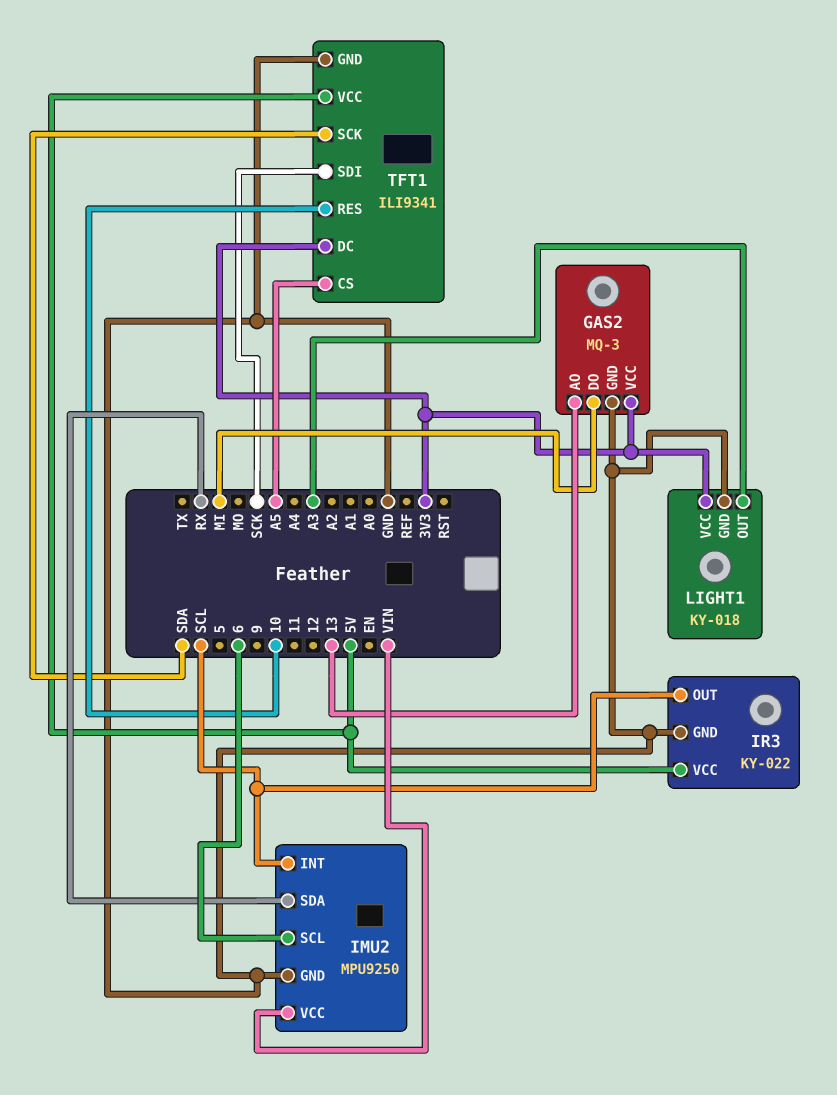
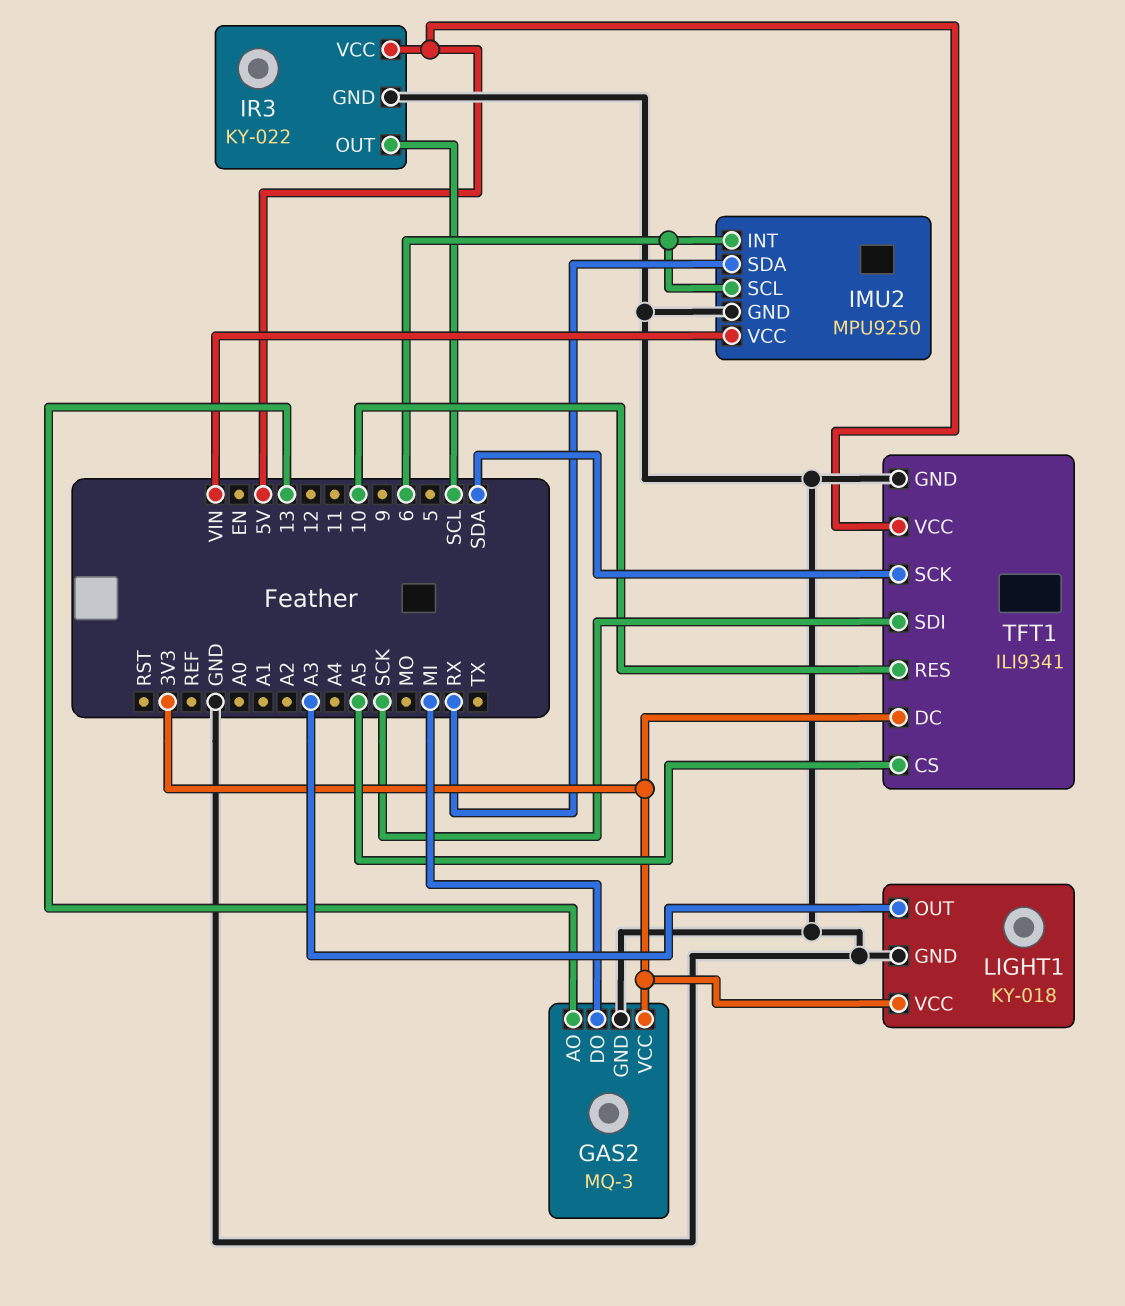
IMU2 pin INT: SCL -> 6

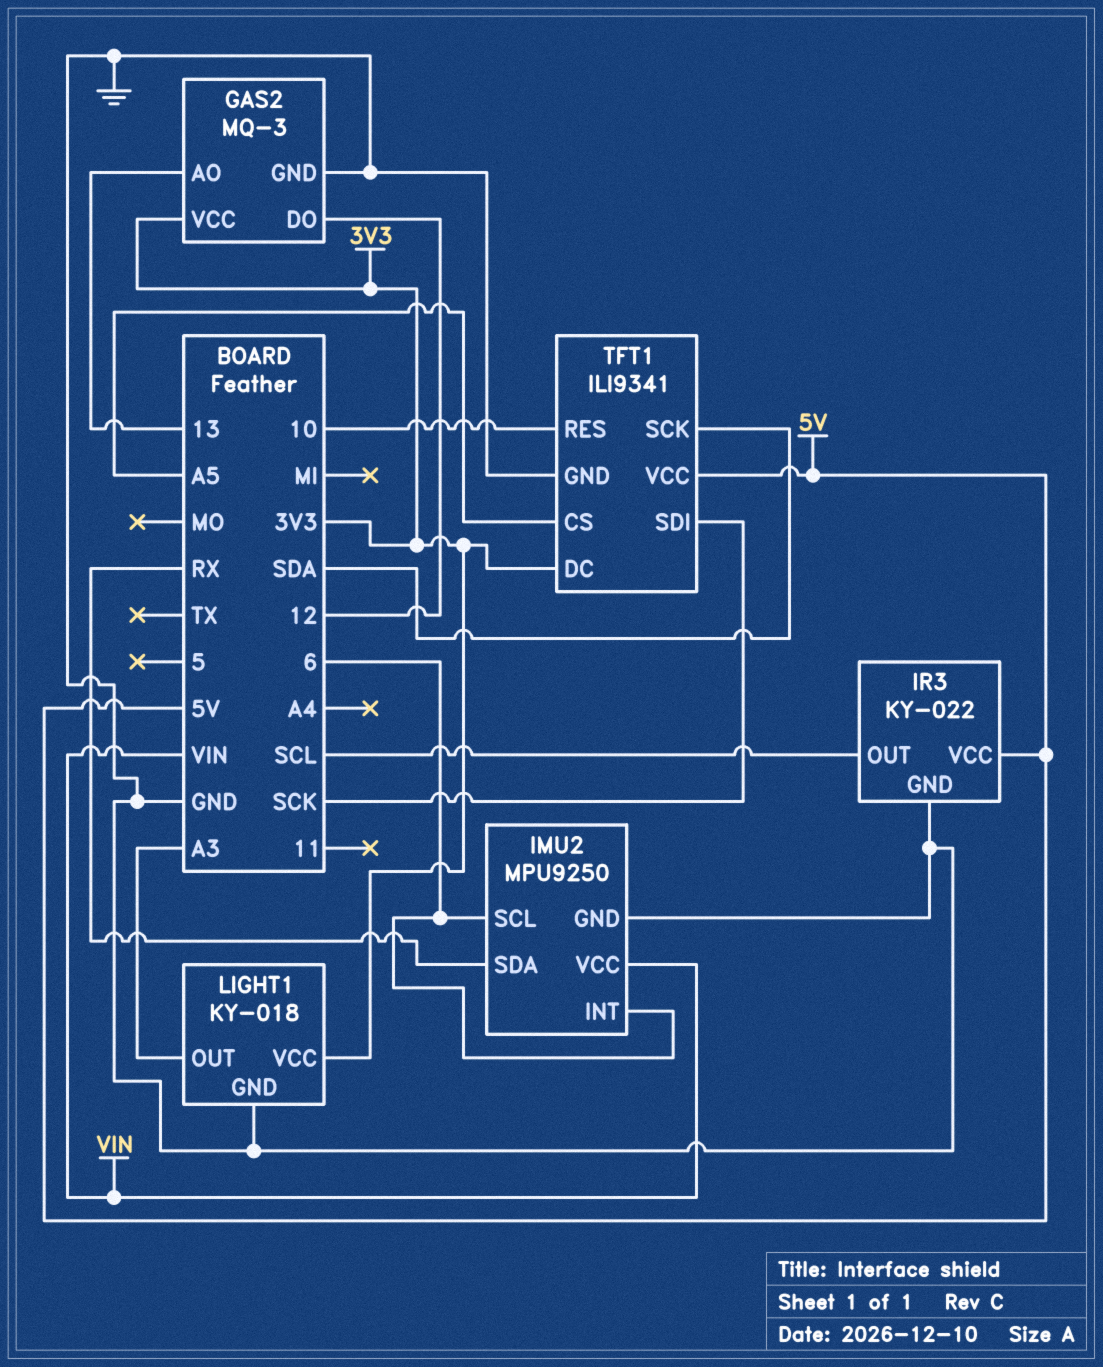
GAS2 pin DO: MI -> 12

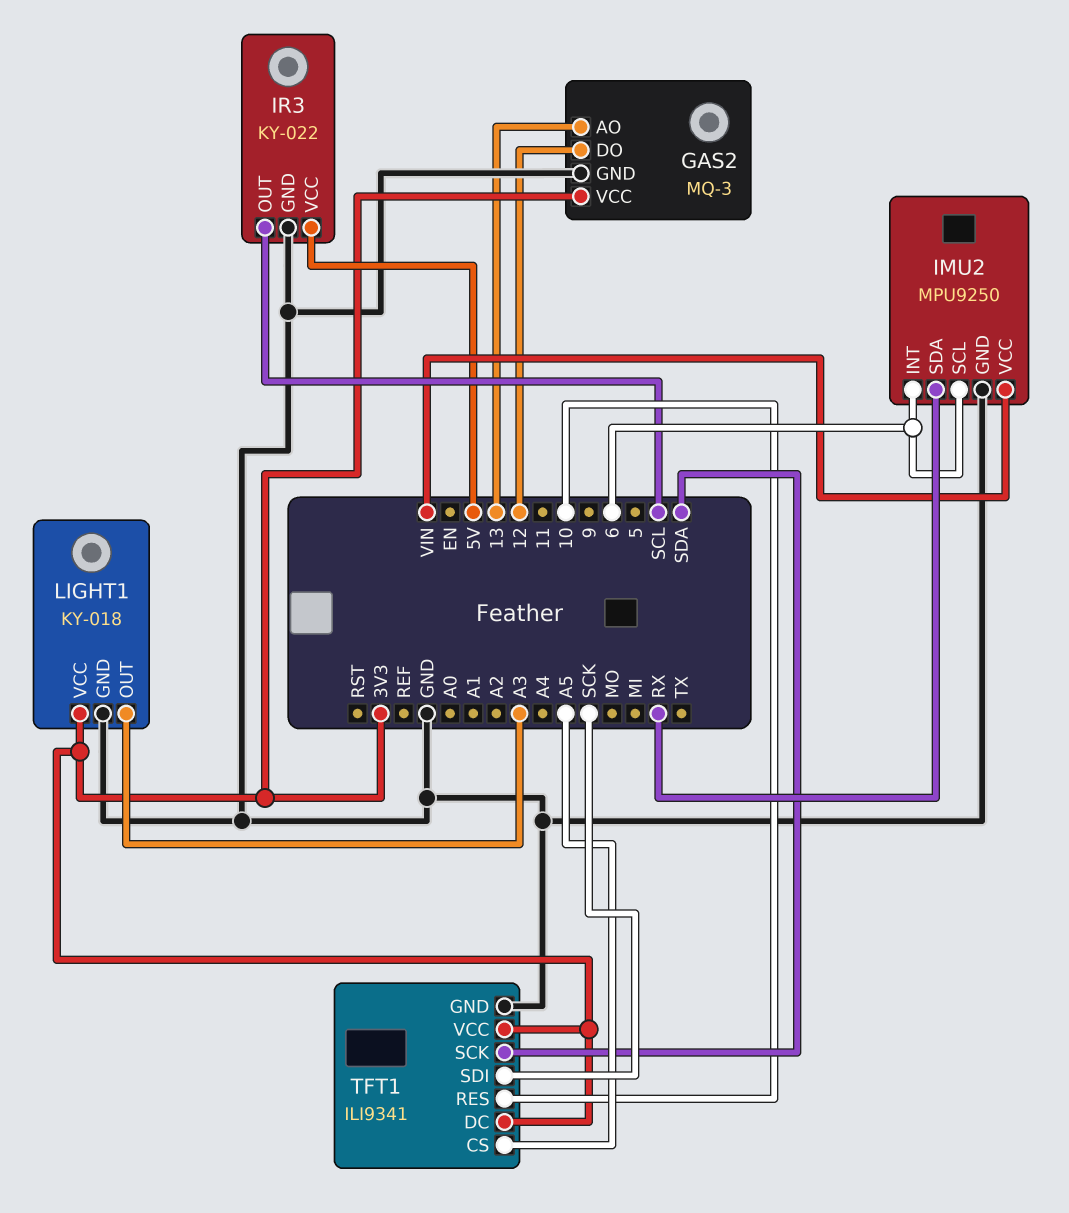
TFT1 pin VCC: 5V -> 3V3

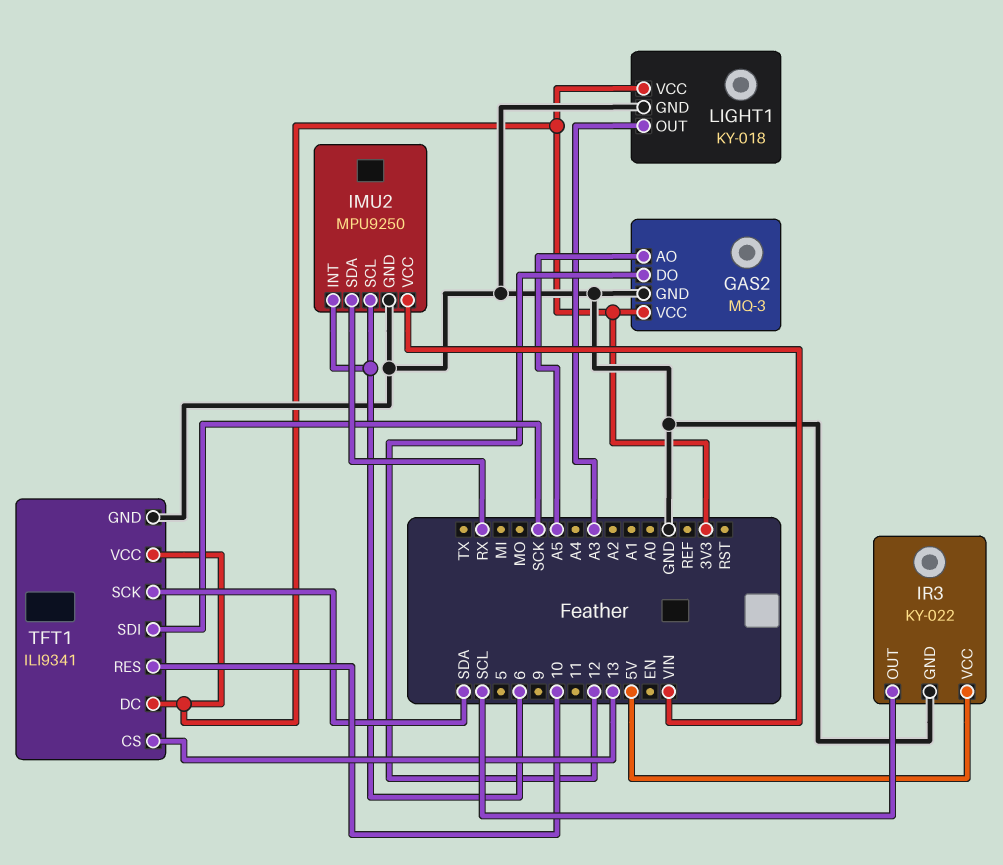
GAS2 pin AO: 13 -> A5
TFT1 pin CS: A5 -> 13

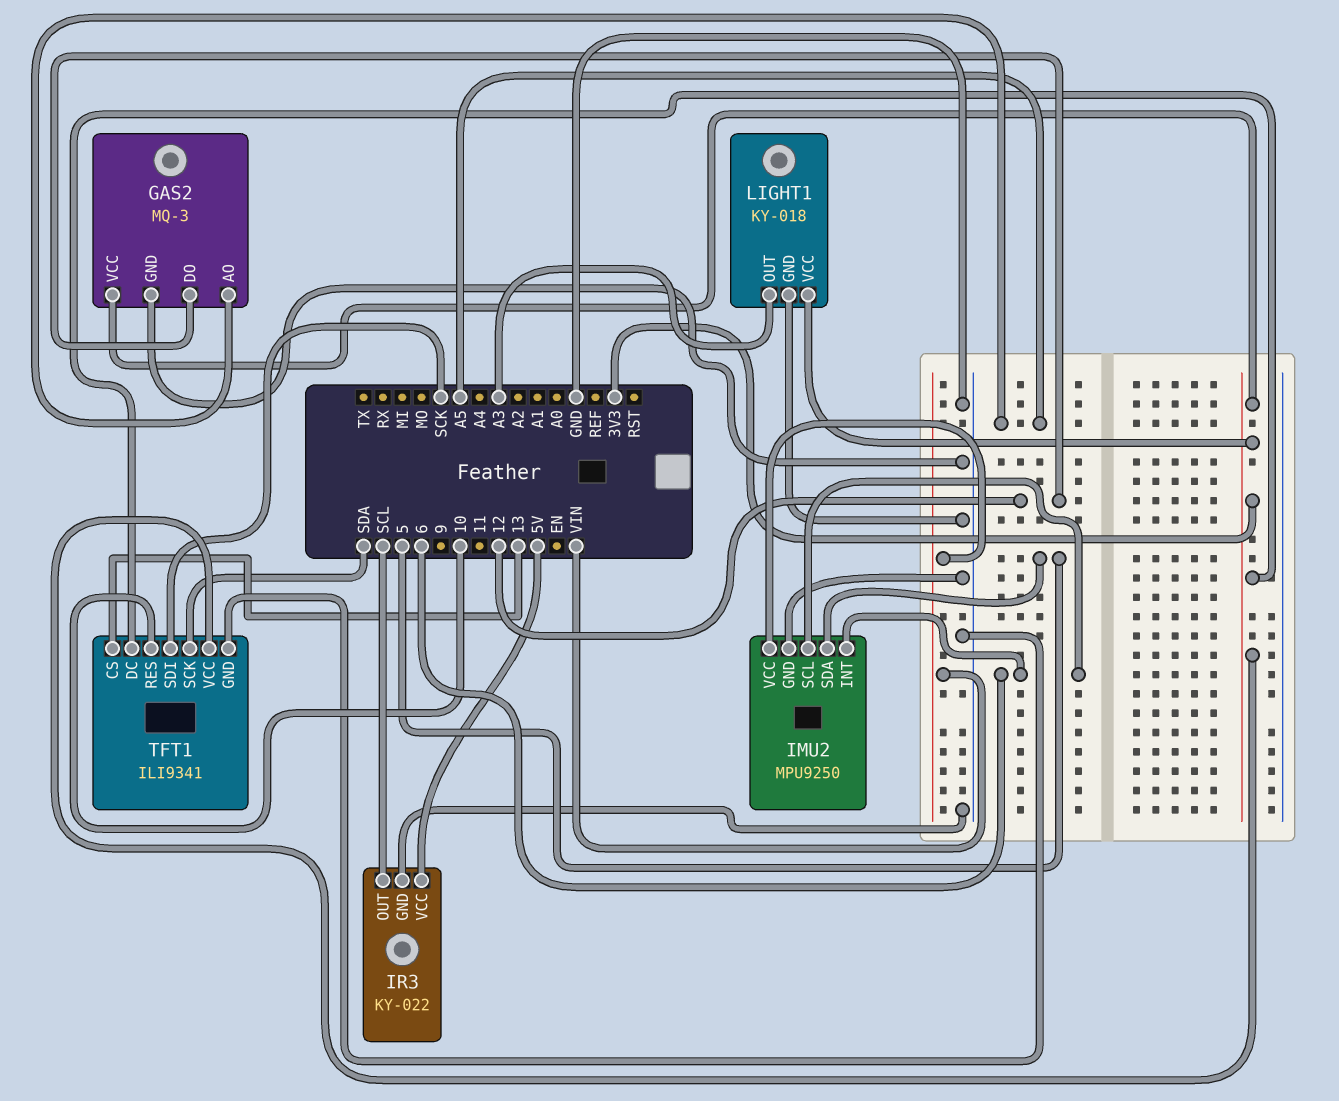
IMU2 pin SDA: RX -> 5

